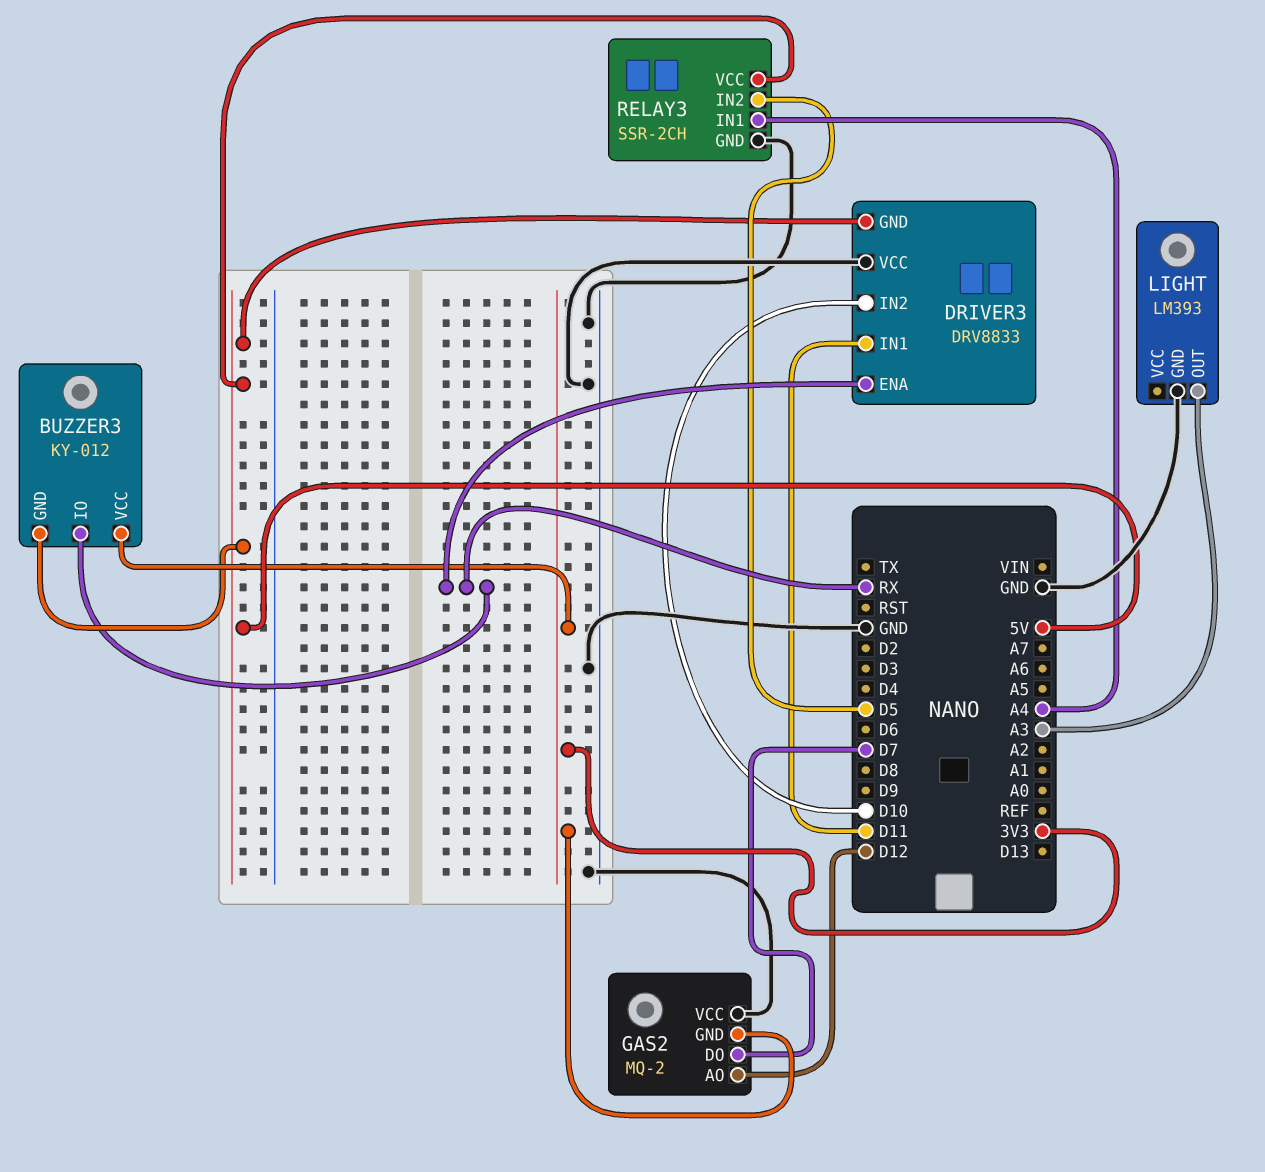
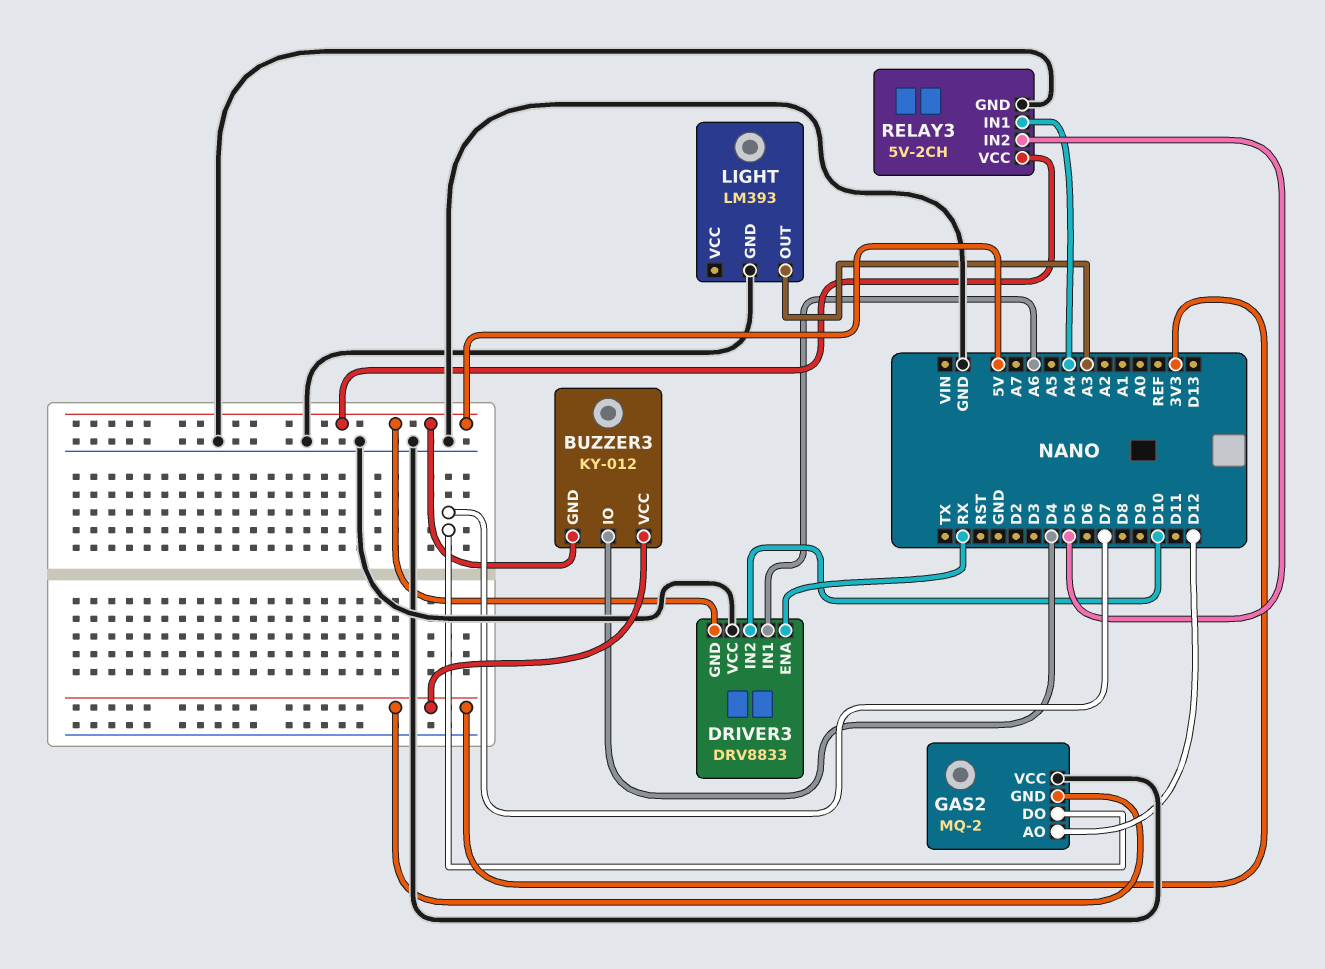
BUZZER3 pin IO: RX -> D4
DRIVER3 pin IN1: D11 -> A6
RELAY3: SSR-2CH -> 5V-2CH

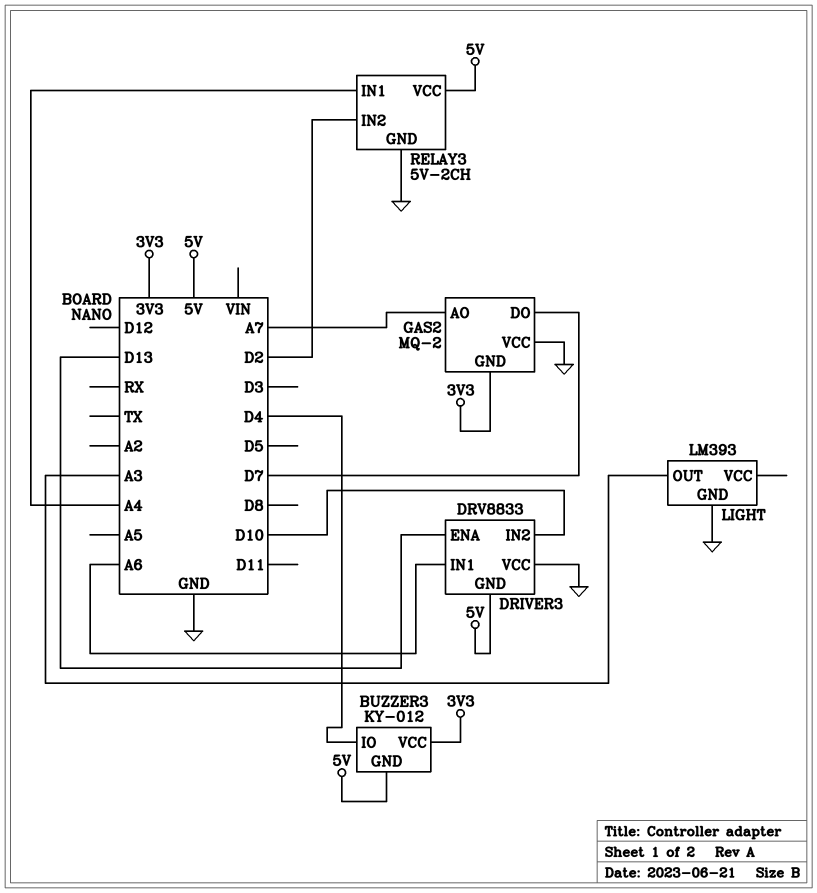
DRIVER3 pin ENA: RX -> D13
GAS2 pin AO: D12 -> A7
RELAY3 pin IN2: D5 -> D2

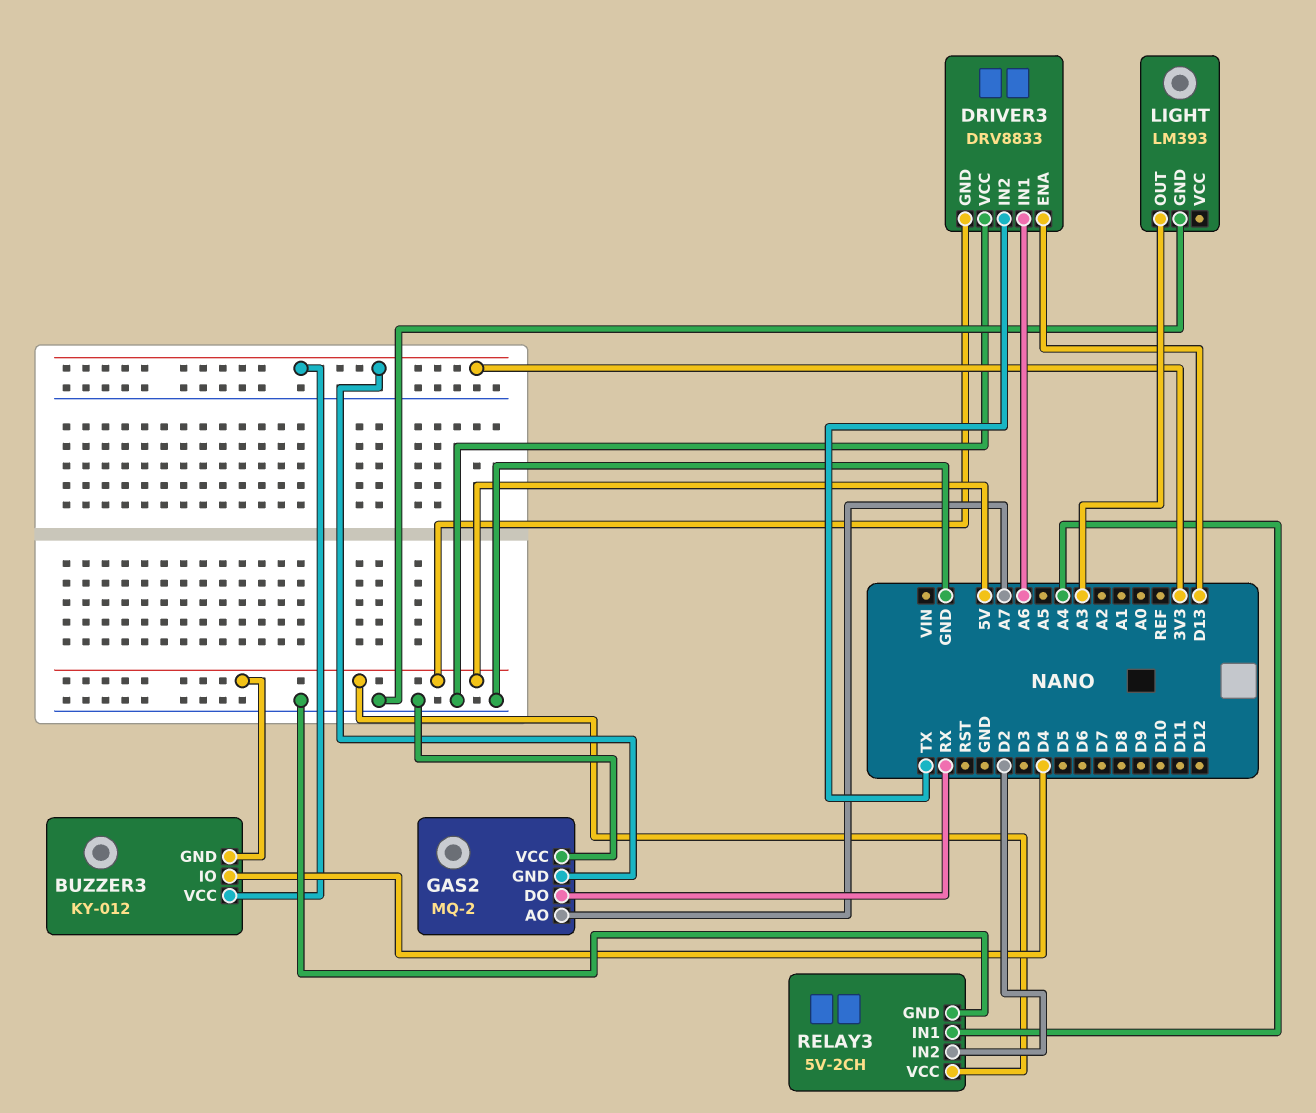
DRIVER3 pin IN2: D10 -> TX
GAS2 pin DO: D7 -> RX

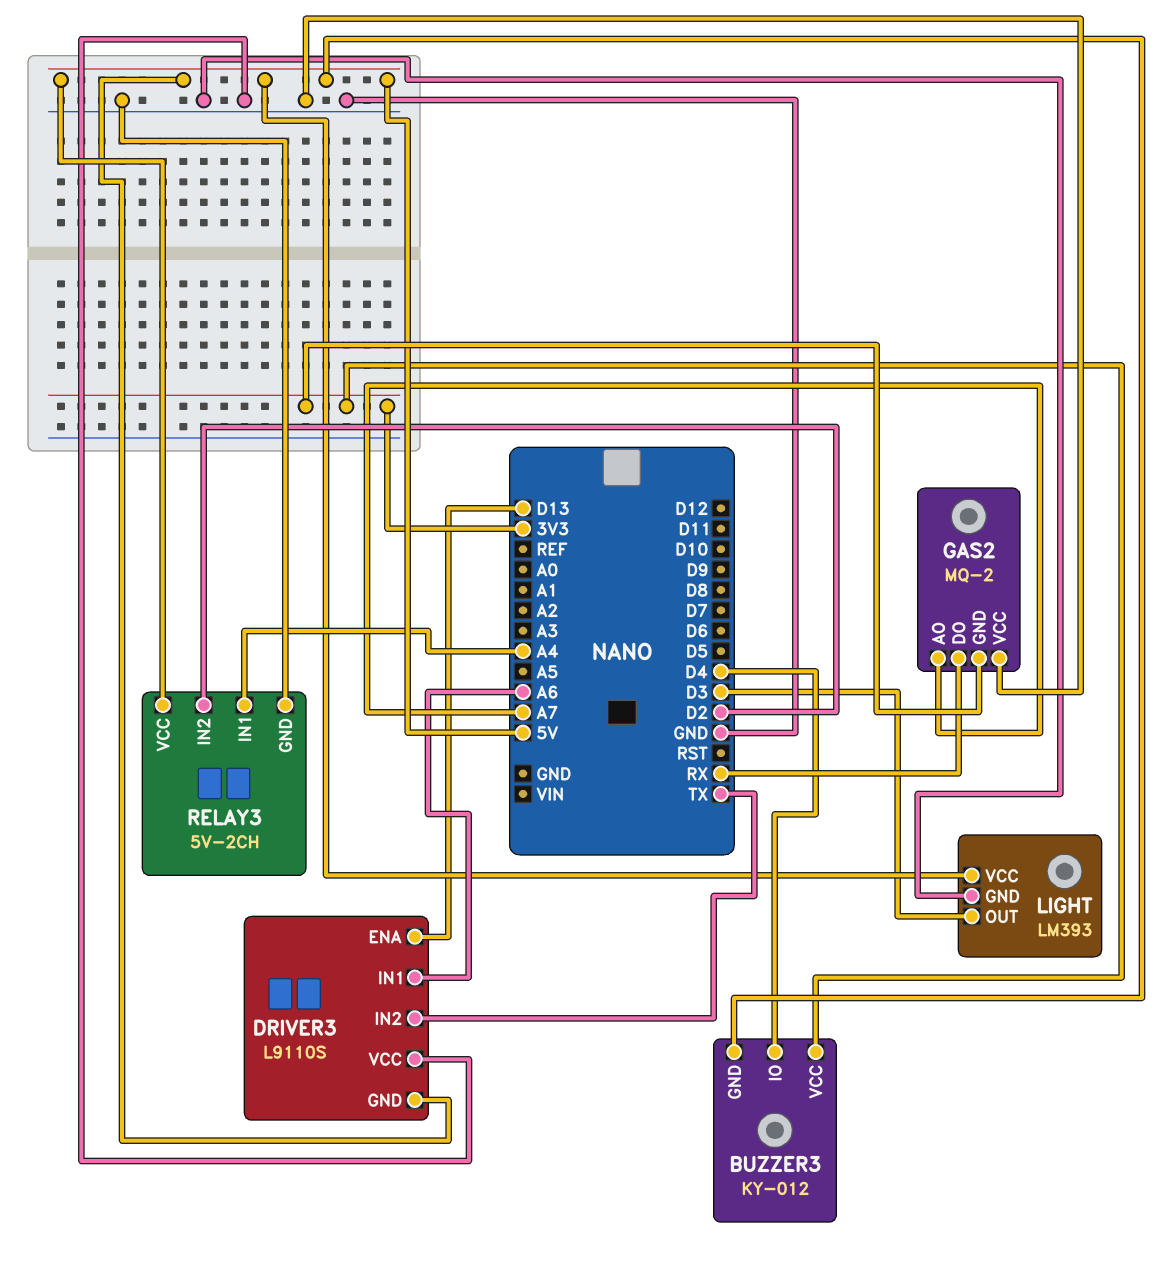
DRIVER3: DRV8833 -> L9110S
LIGHT pin OUT: A3 -> D3
LIGHT pin VCC: none -> 5V

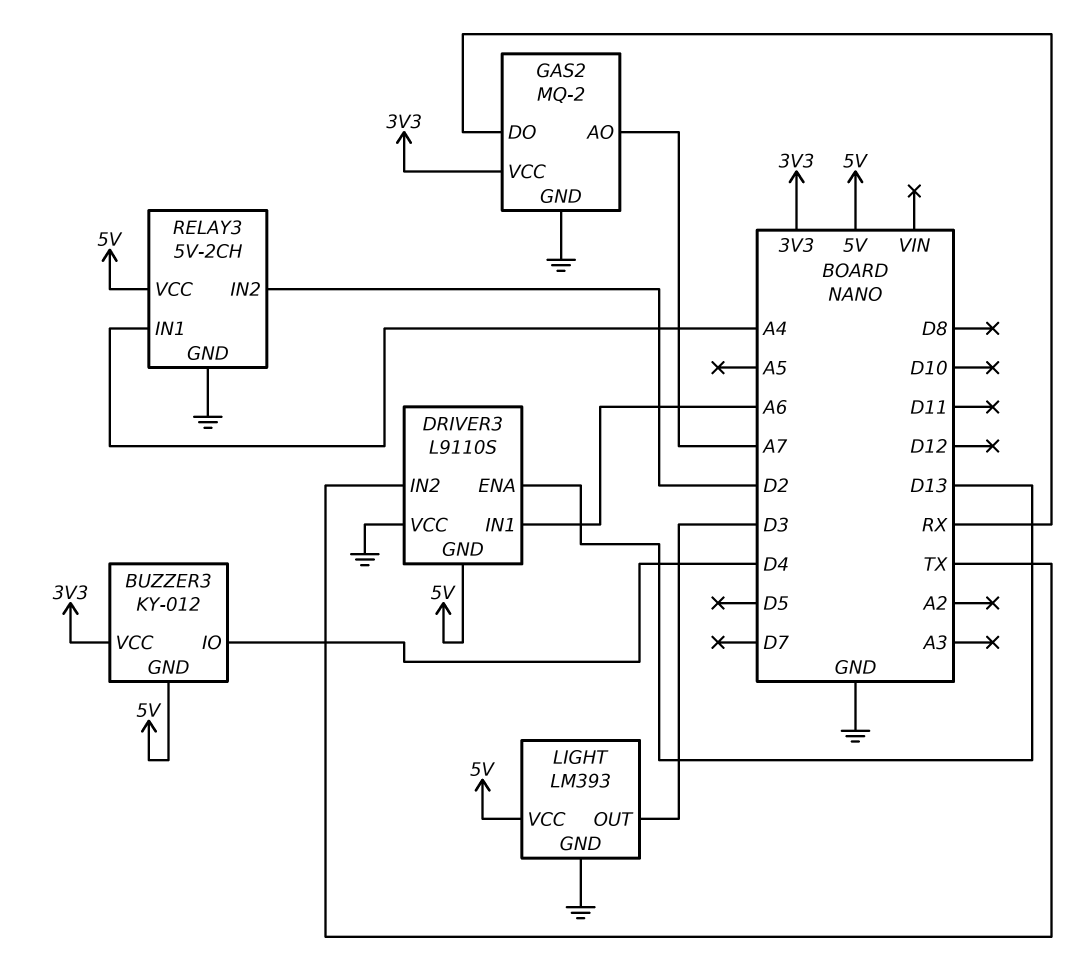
GAS2 pin GND: 3V3 -> GND
GAS2 pin VCC: GND -> 3V3

